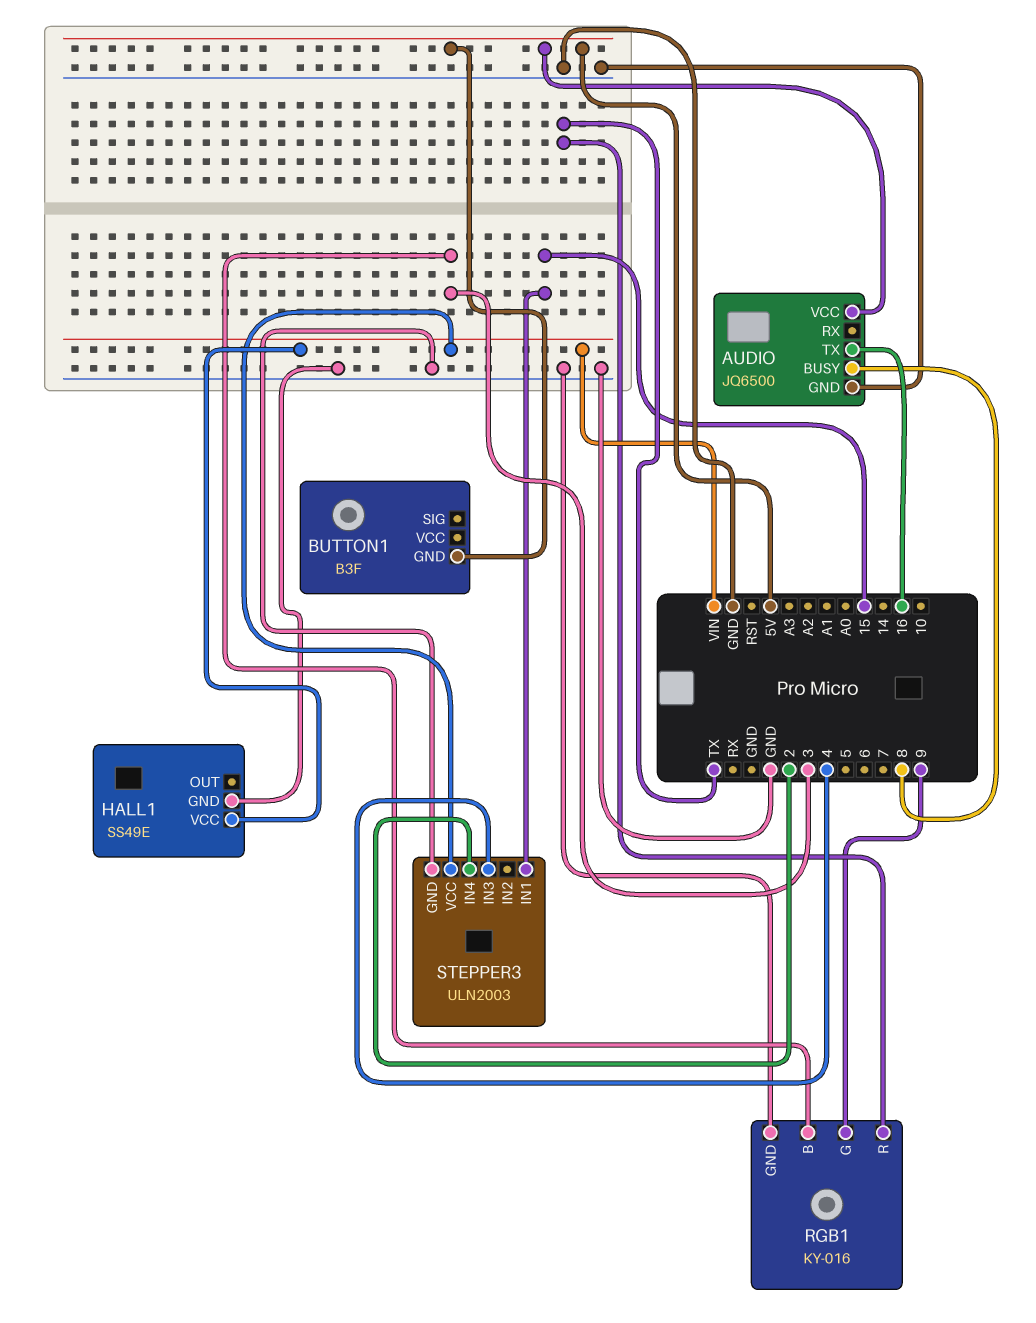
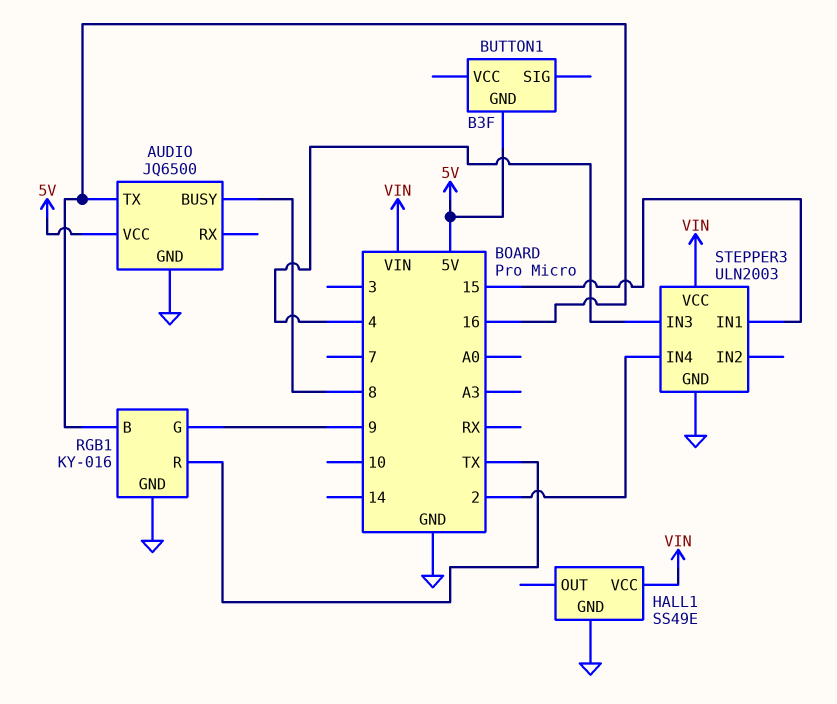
RGB1 pin B: 3 -> 16

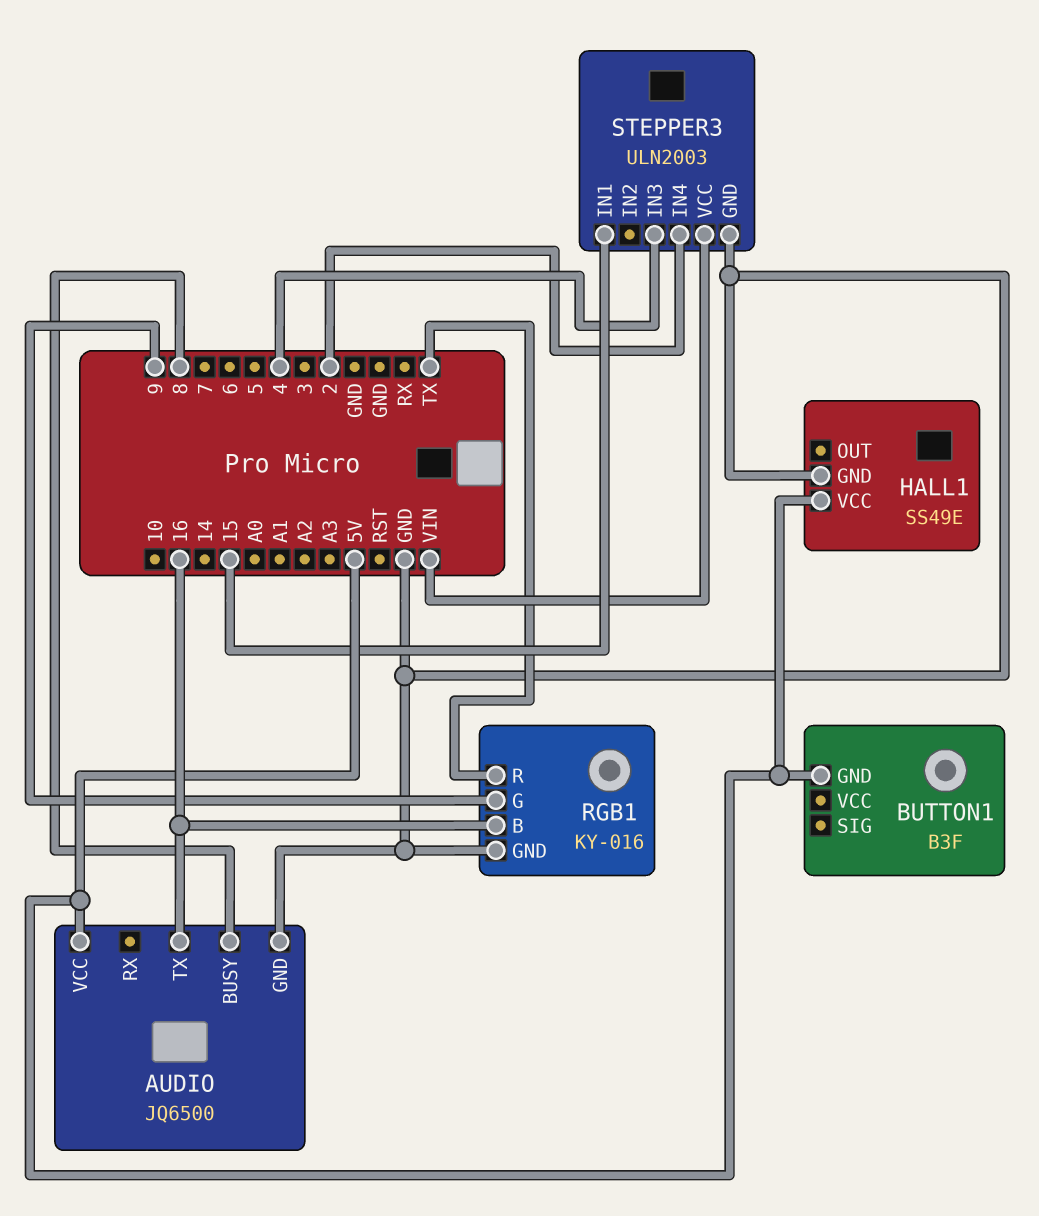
HALL1 pin VCC: VIN -> 5V

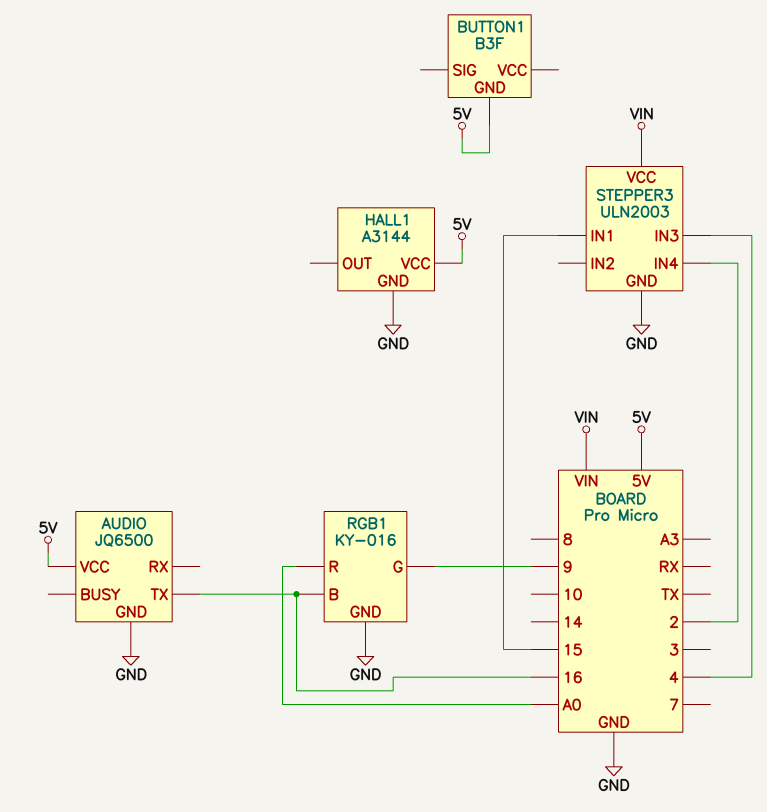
AUDIO pin BUSY: 8 -> none
HALL1: SS49E -> A3144
RGB1 pin R: TX -> A0

